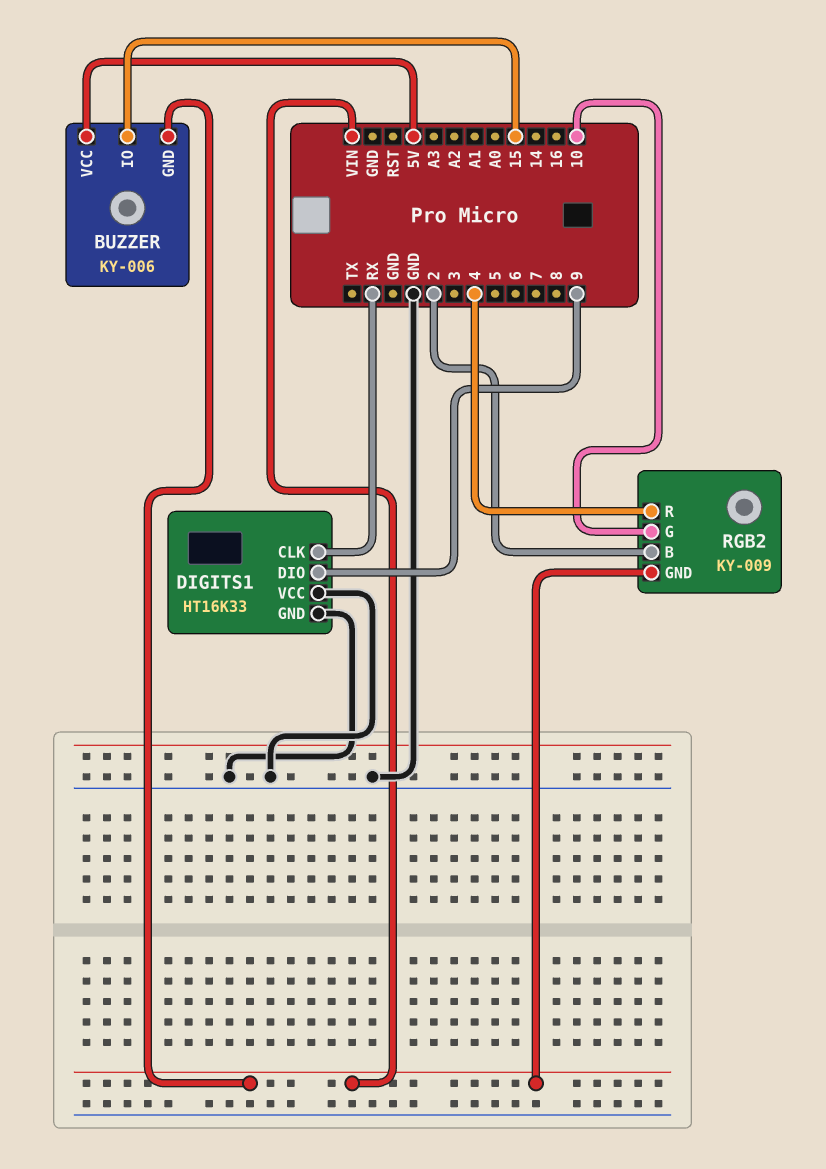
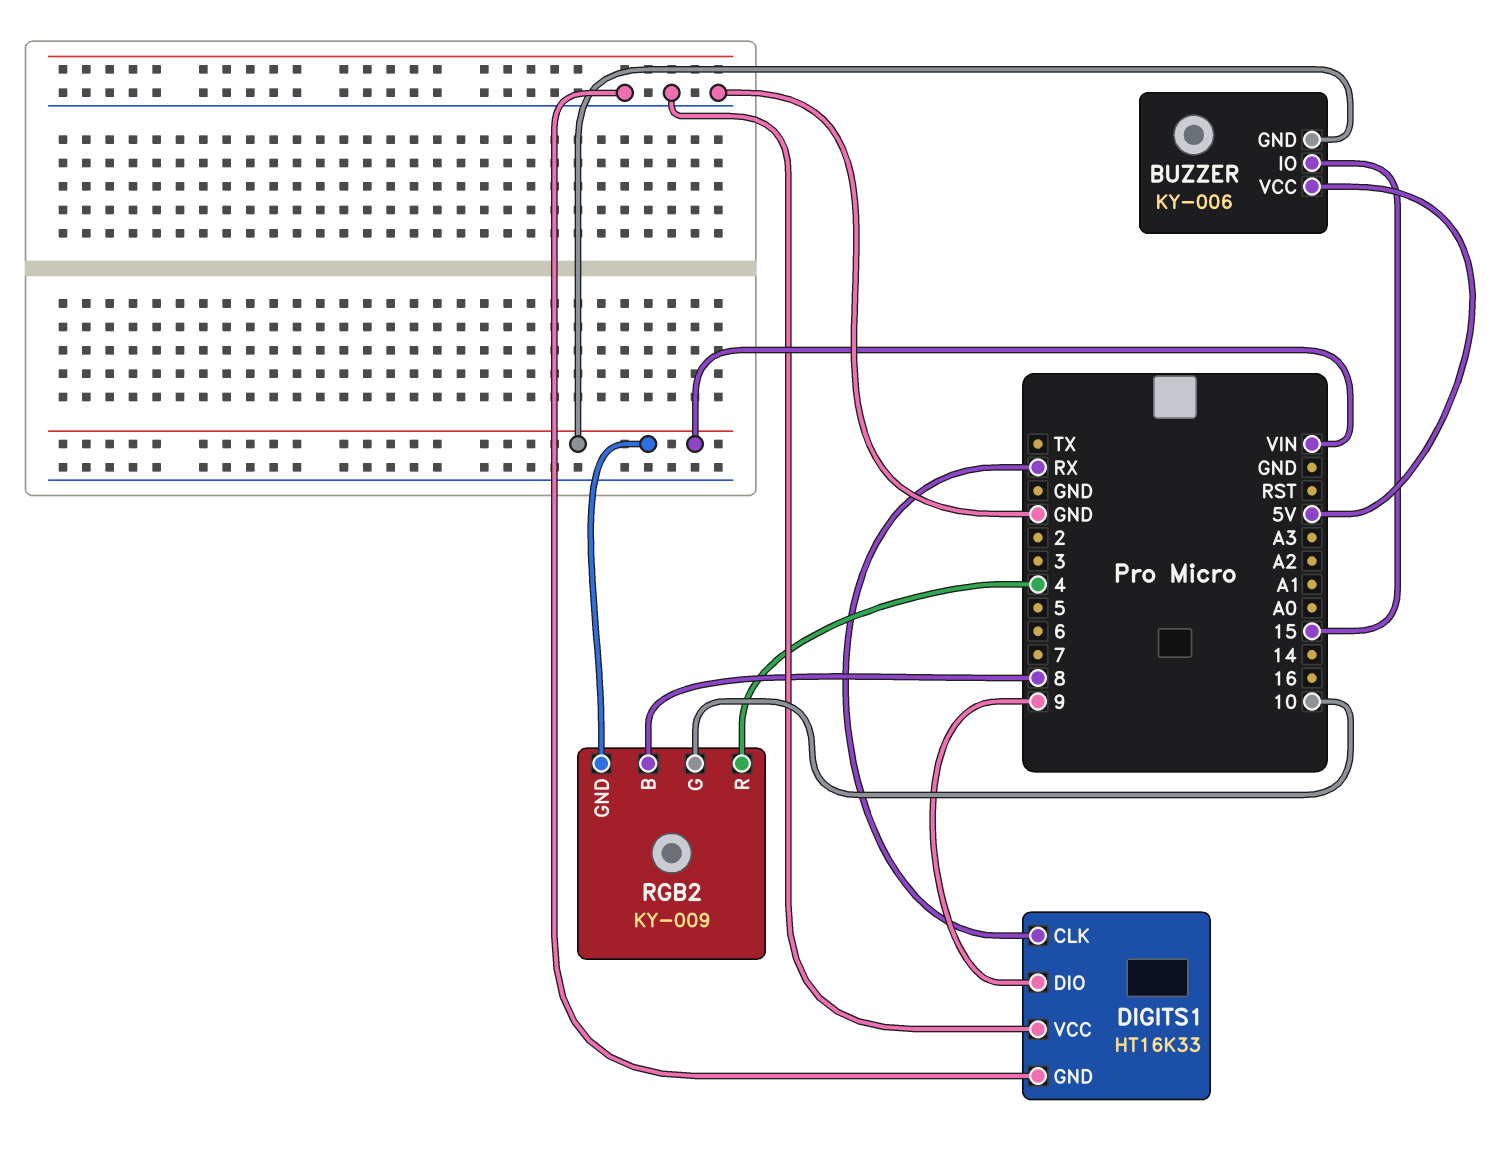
RGB2 pin B: 2 -> 8

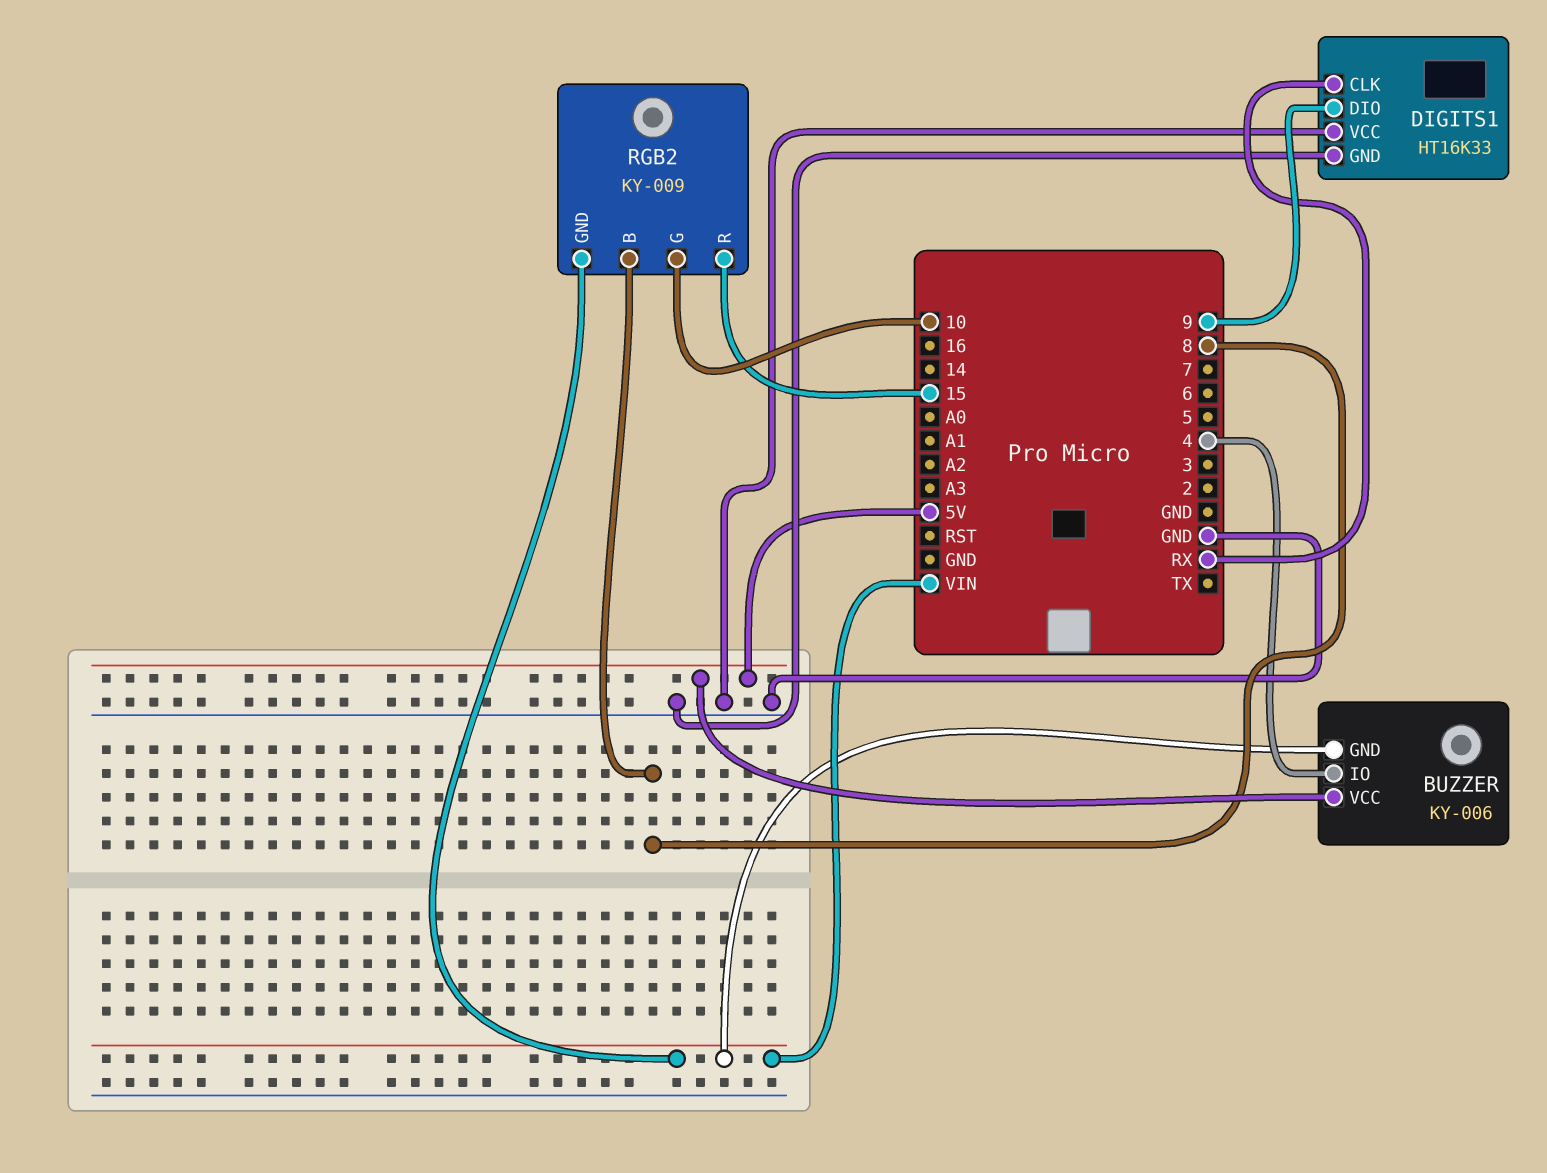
BUZZER pin IO: 15 -> 4
RGB2 pin R: 4 -> 15

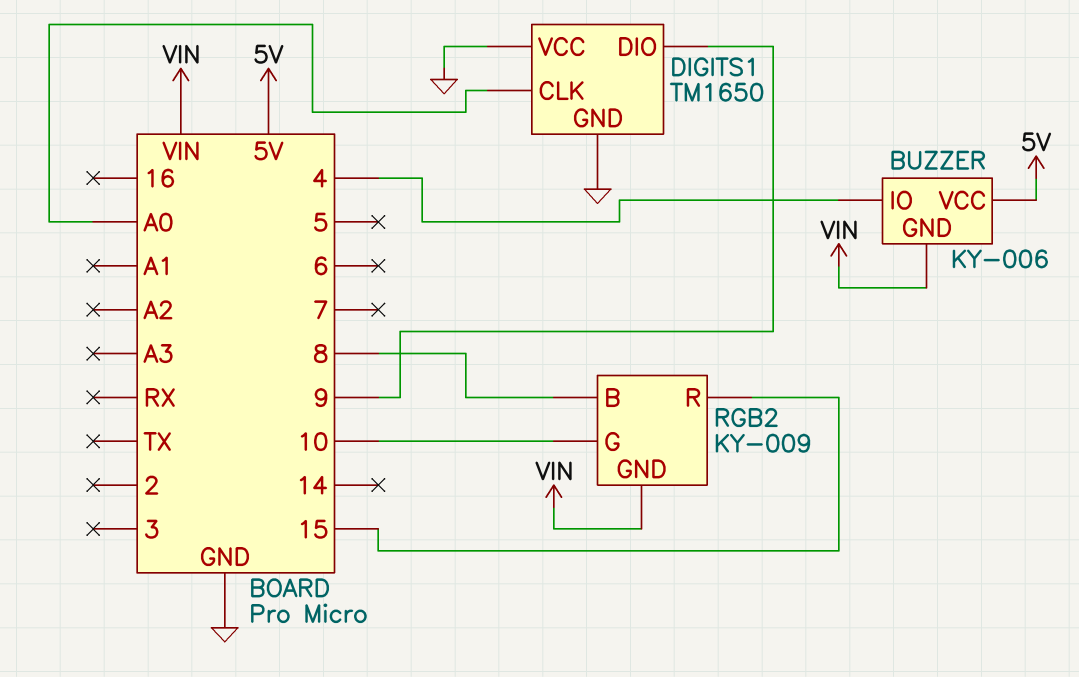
DIGITS1: HT16K33 -> TM1650
DIGITS1 pin CLK: RX -> A0

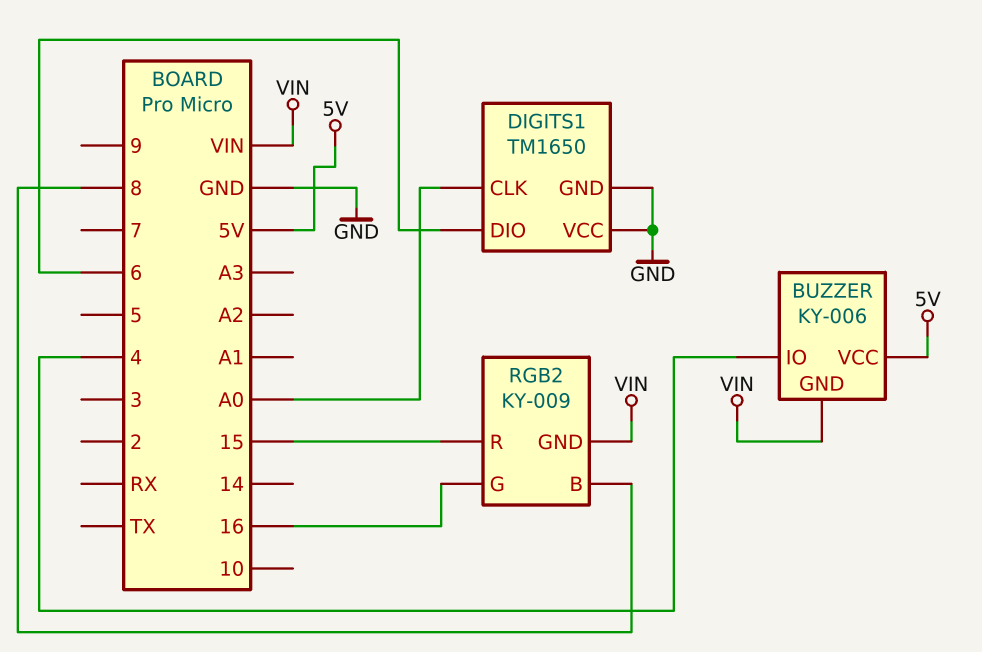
DIGITS1 pin DIO: 9 -> 6
RGB2 pin G: 10 -> 16

